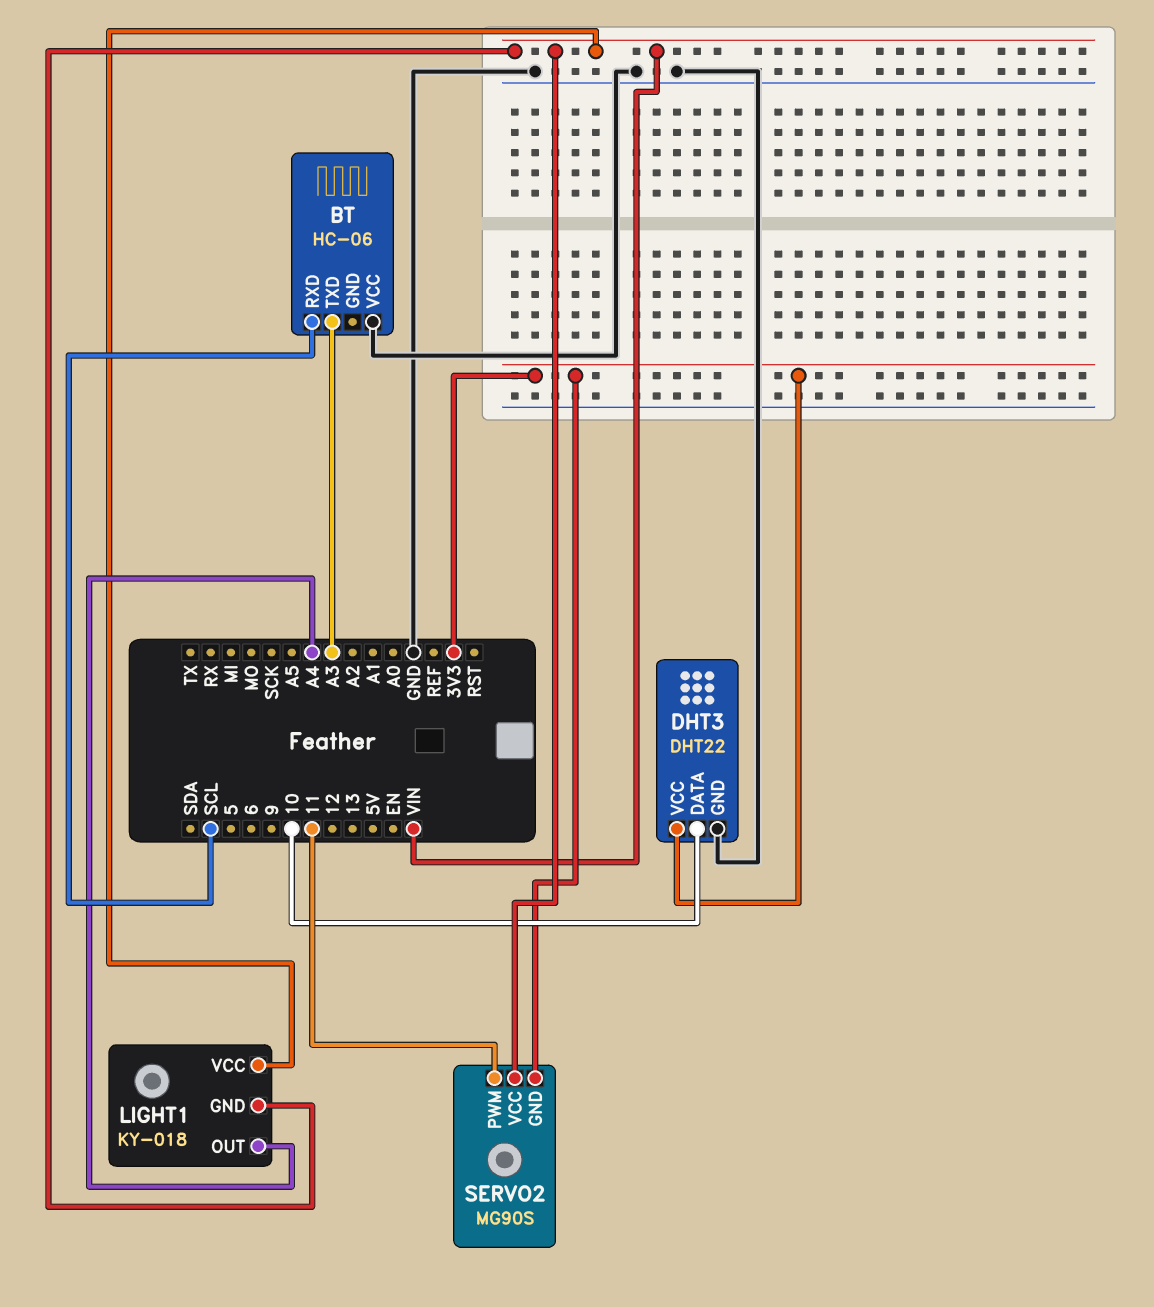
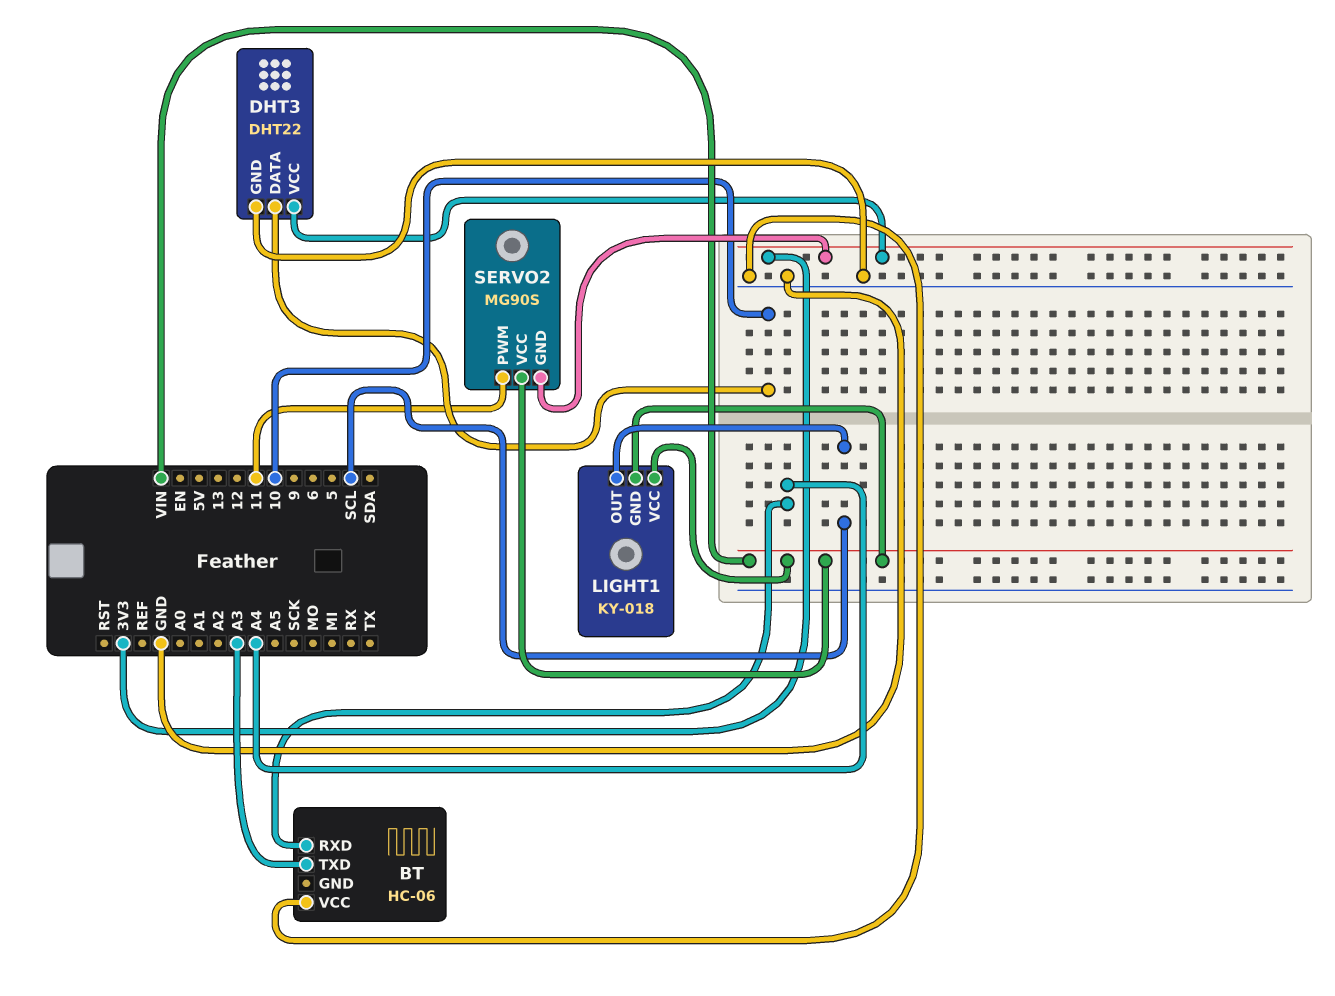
BT pin RXD: SCL -> A4
LIGHT1 pin OUT: A4 -> SCL

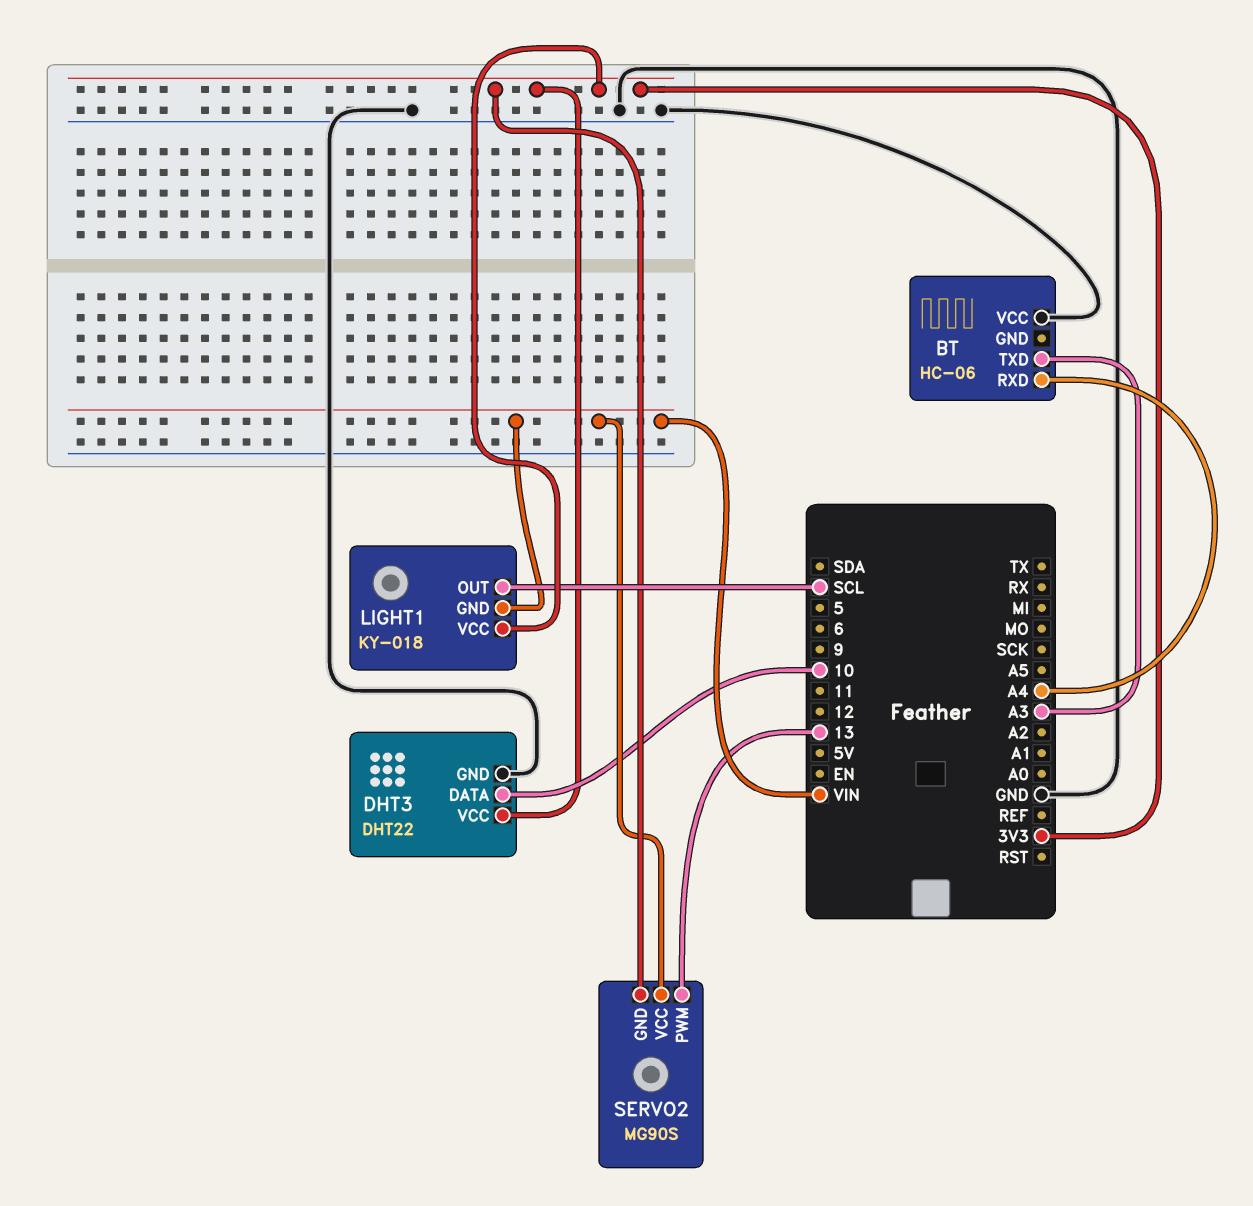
LIGHT1 pin VCC: VIN -> 3V3
SERVO2 pin PWM: 11 -> 13

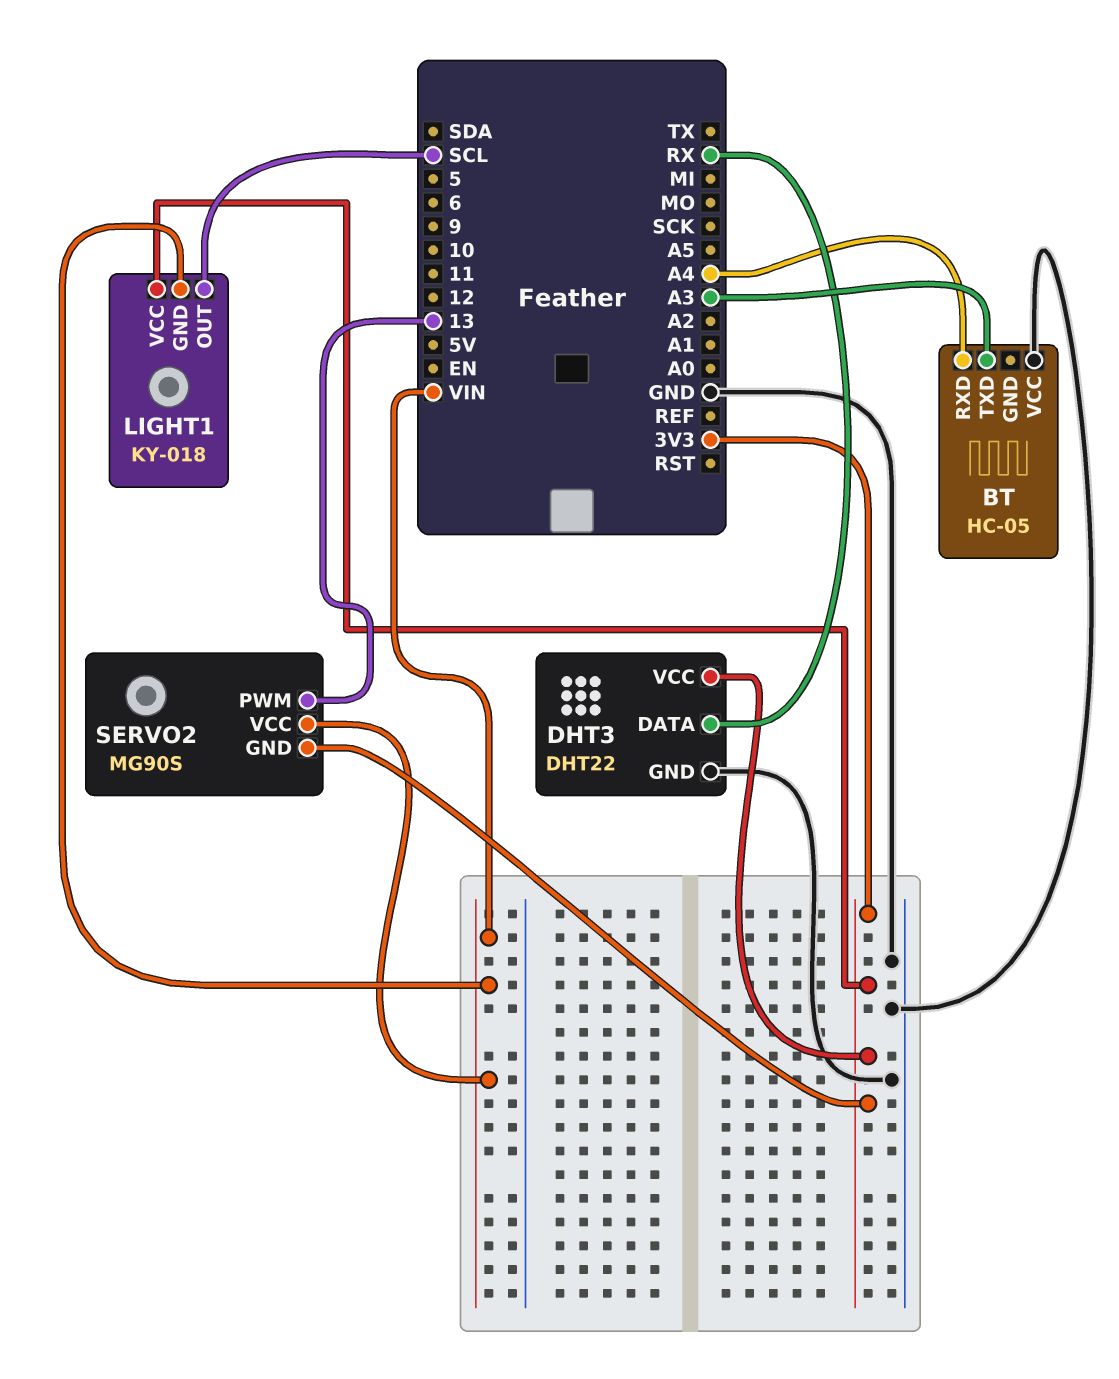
BT: HC-06 -> HC-05
DHT3 pin DATA: 10 -> RX

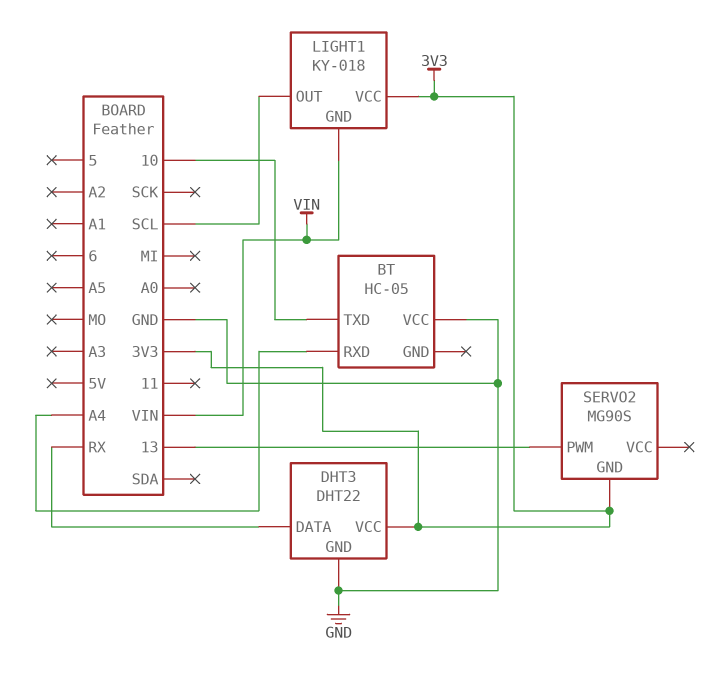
BT pin TXD: A3 -> 10
SERVO2 pin VCC: VIN -> none

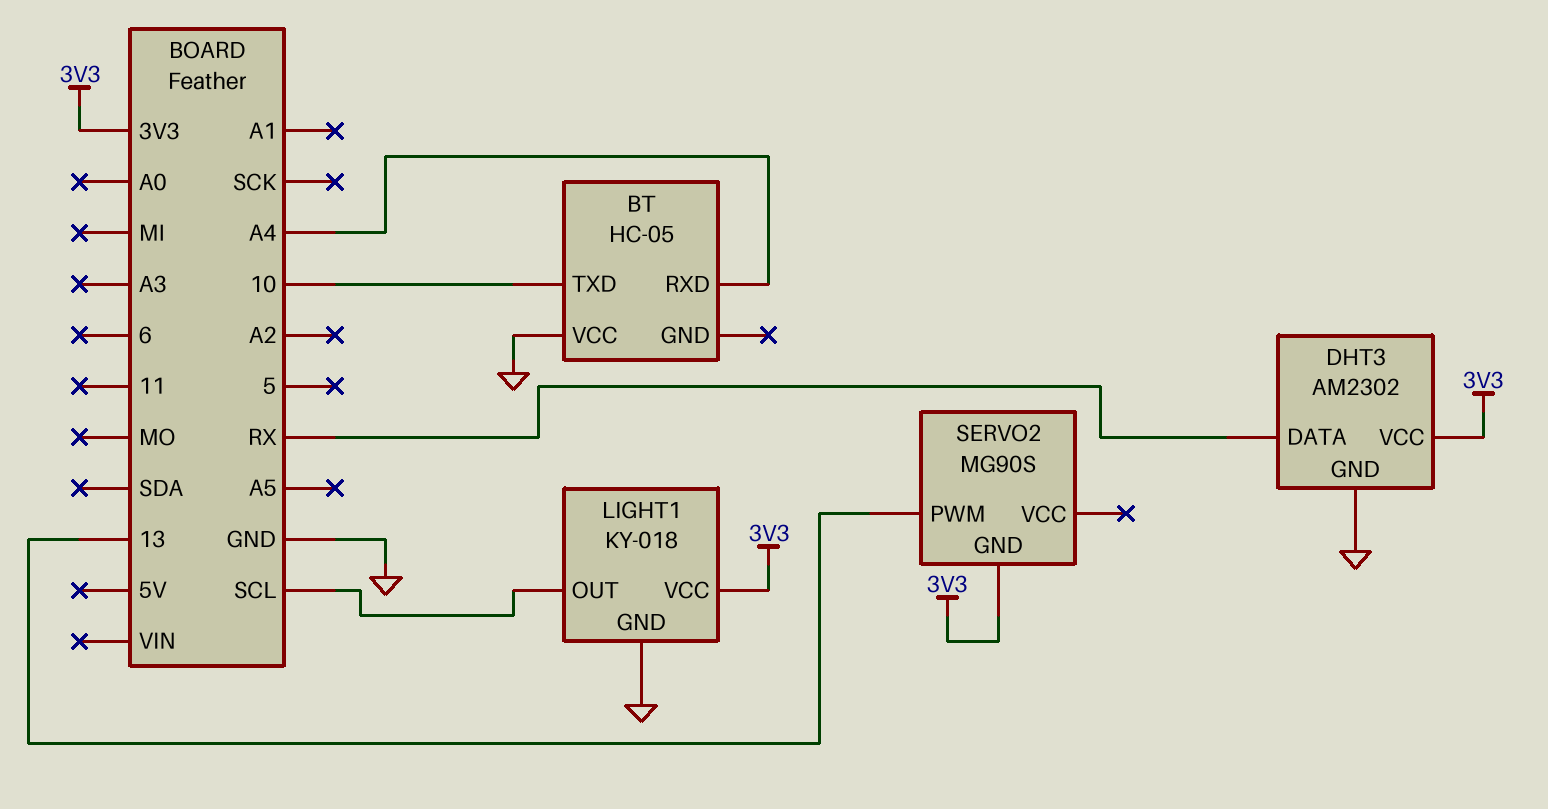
DHT3: DHT22 -> AM2302
LIGHT1 pin GND: VIN -> GND

